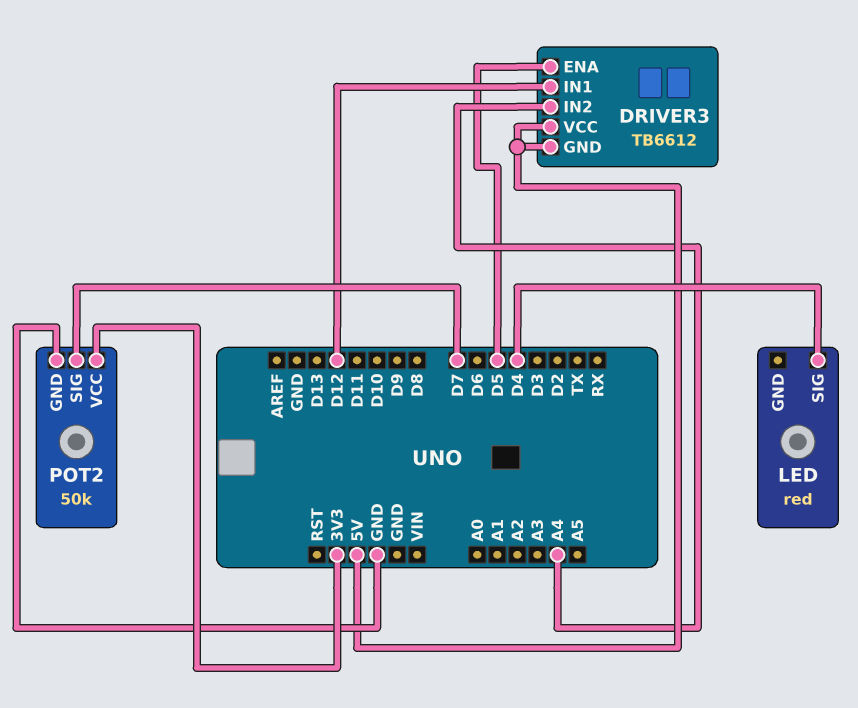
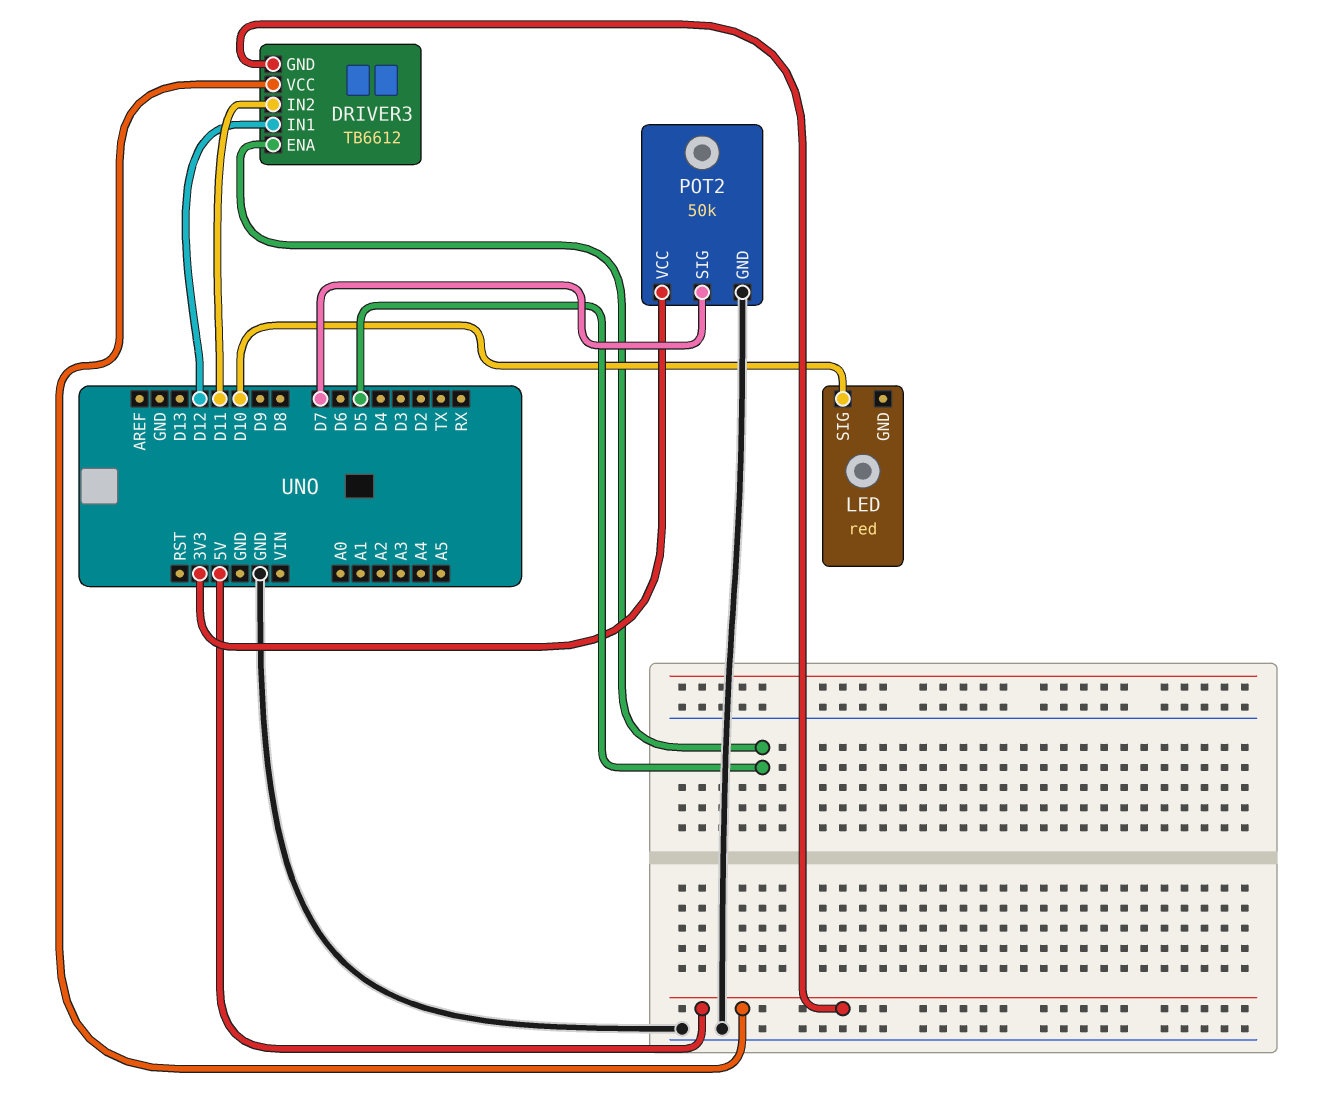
DRIVER3 pin IN2: A4 -> D11
LED pin SIG: D4 -> D10

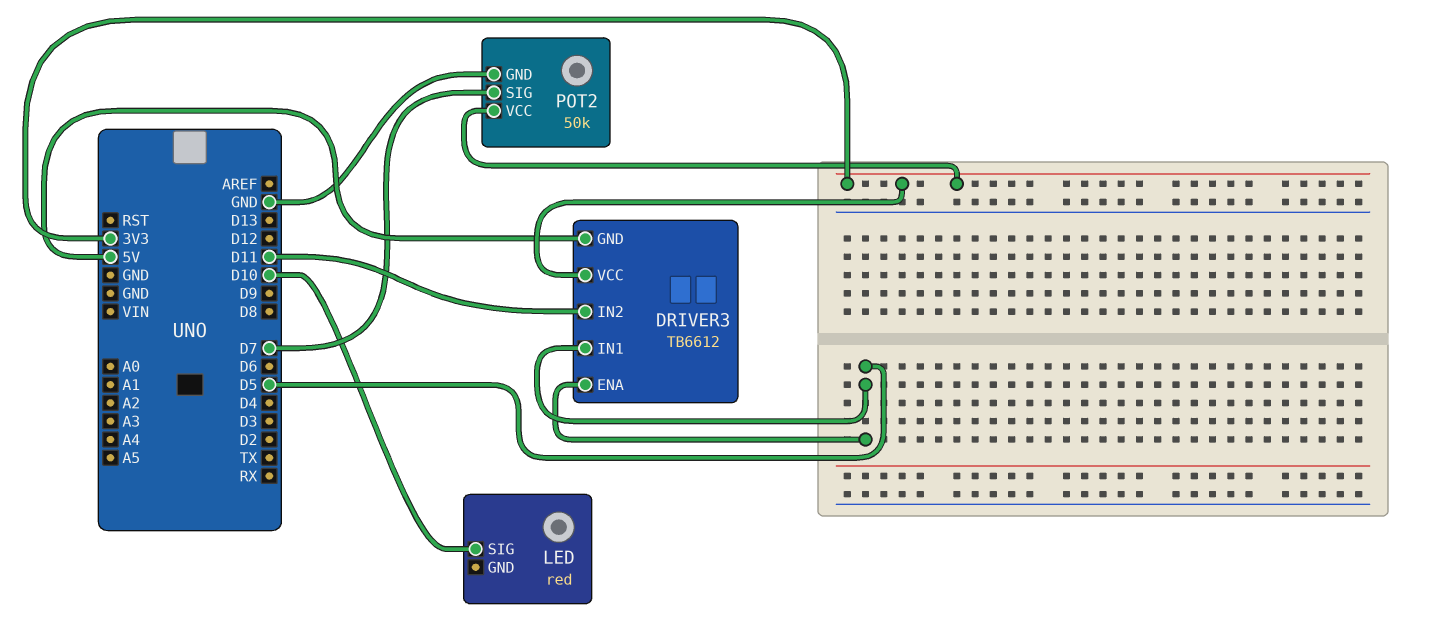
DRIVER3 pin IN1: D12 -> D5
DRIVER3 pin VCC: 5V -> 3V3

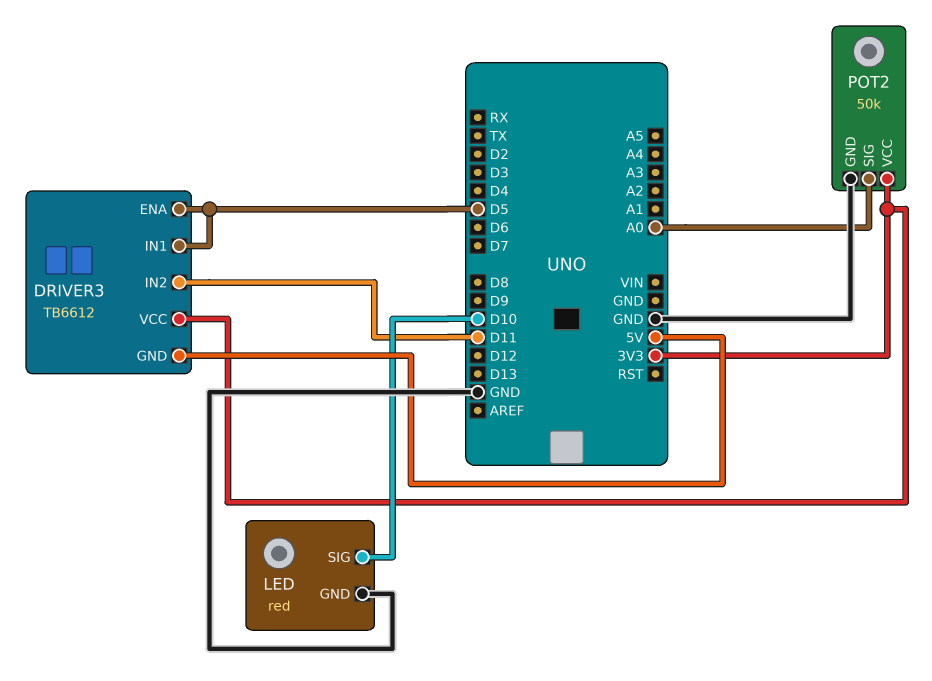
LED pin GND: none -> GND
POT2 pin SIG: D7 -> A0

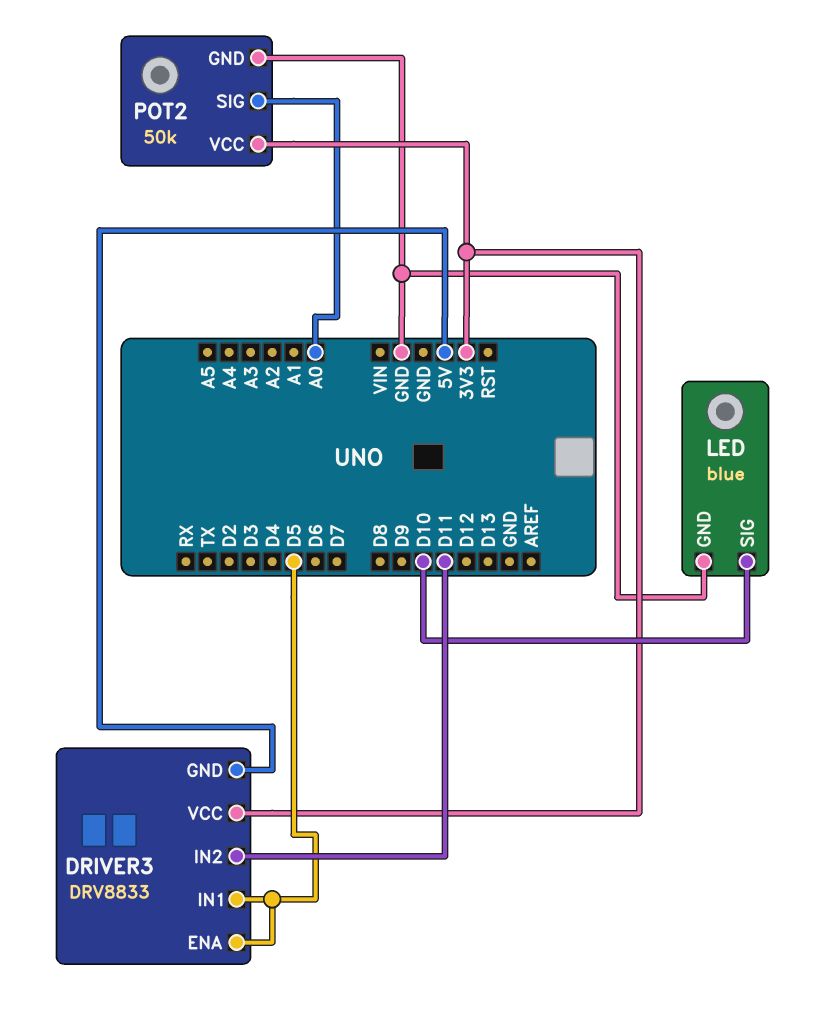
DRIVER3: TB6612 -> DRV8833
LED: red -> blue

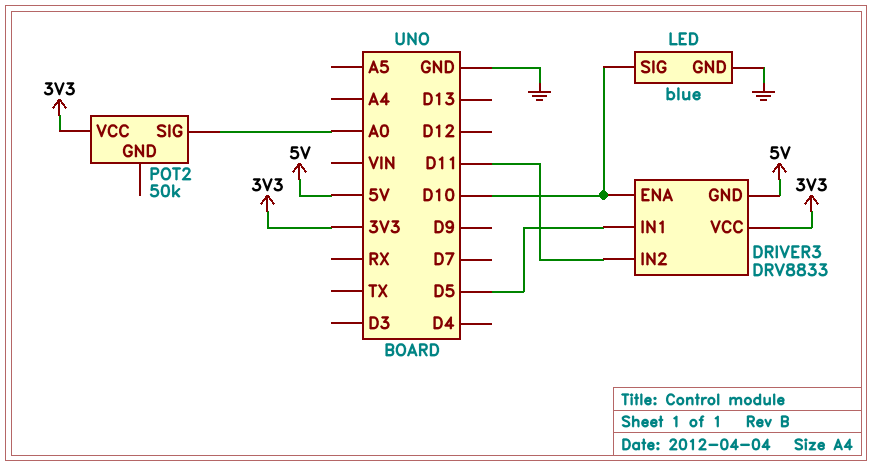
DRIVER3 pin ENA: D5 -> D10
POT2 pin GND: GND -> none

